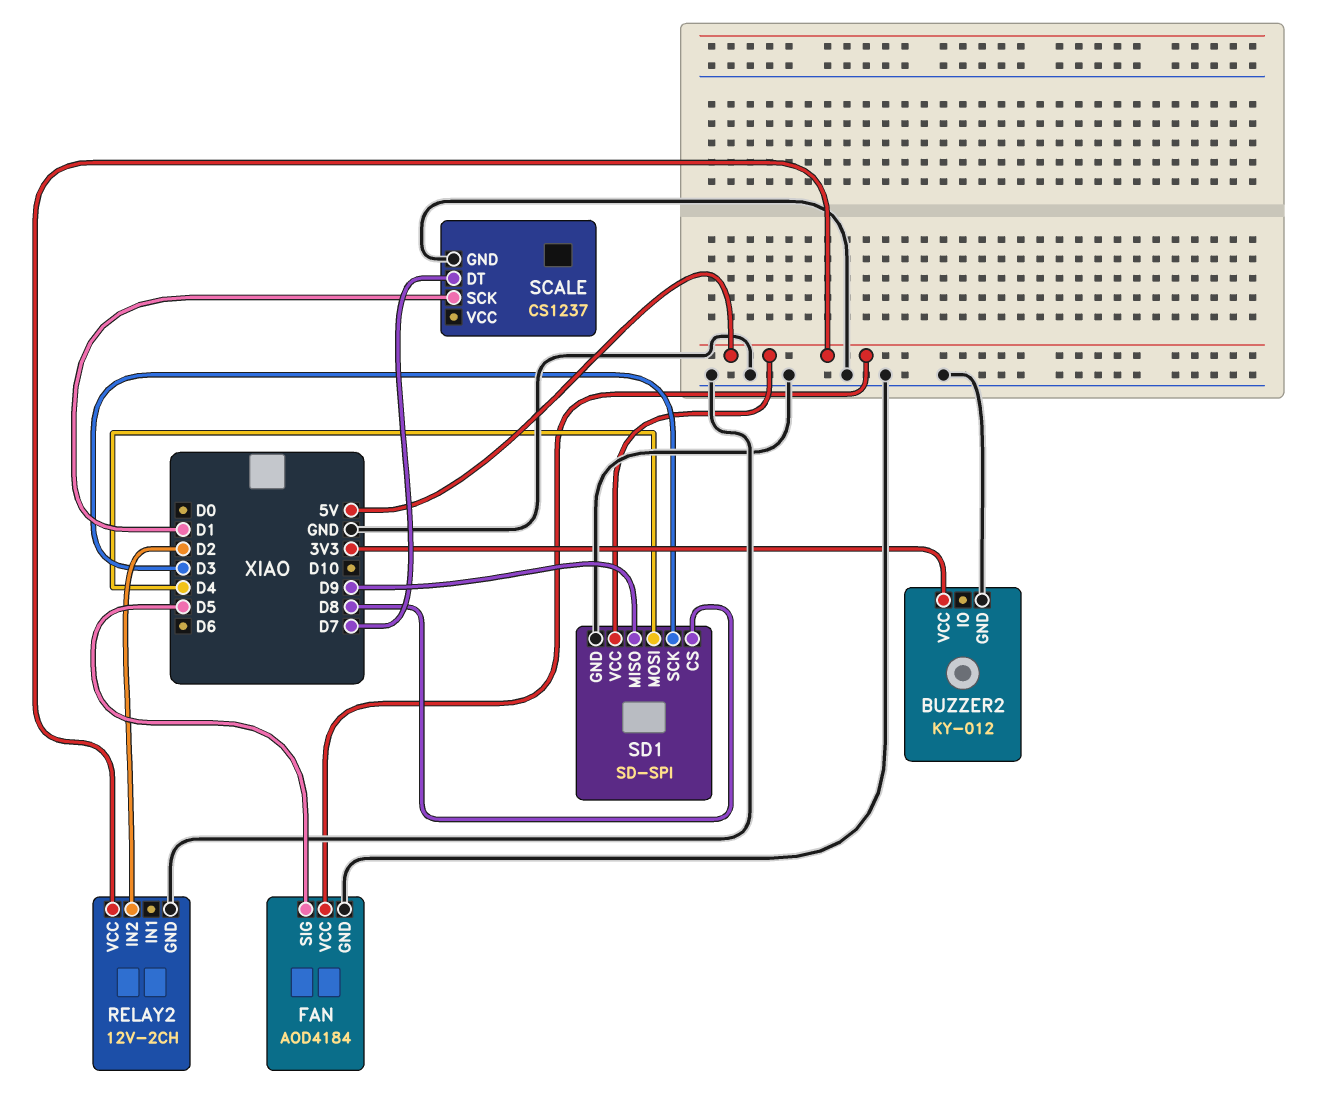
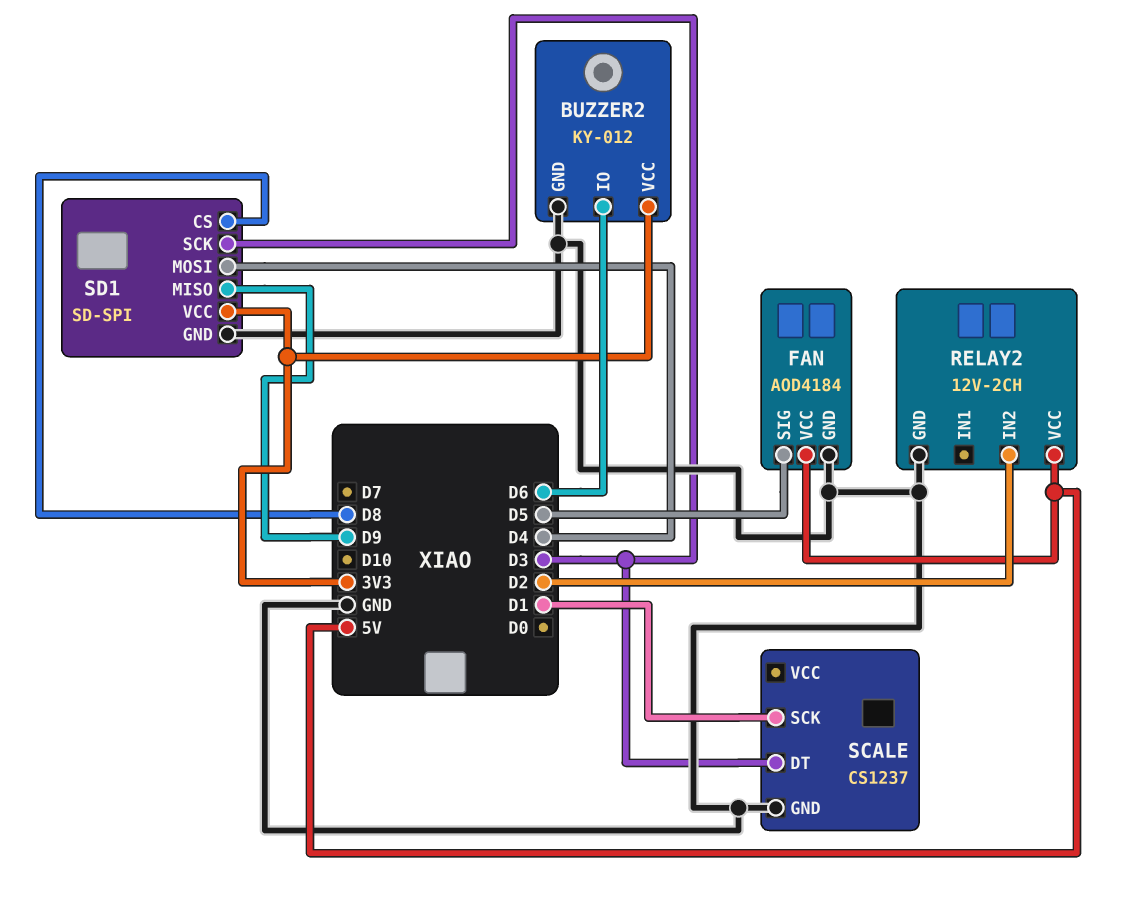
BUZZER2 pin IO: none -> D6
SCALE pin DT: D7 -> D3
SD1 pin VCC: 5V -> 3V3

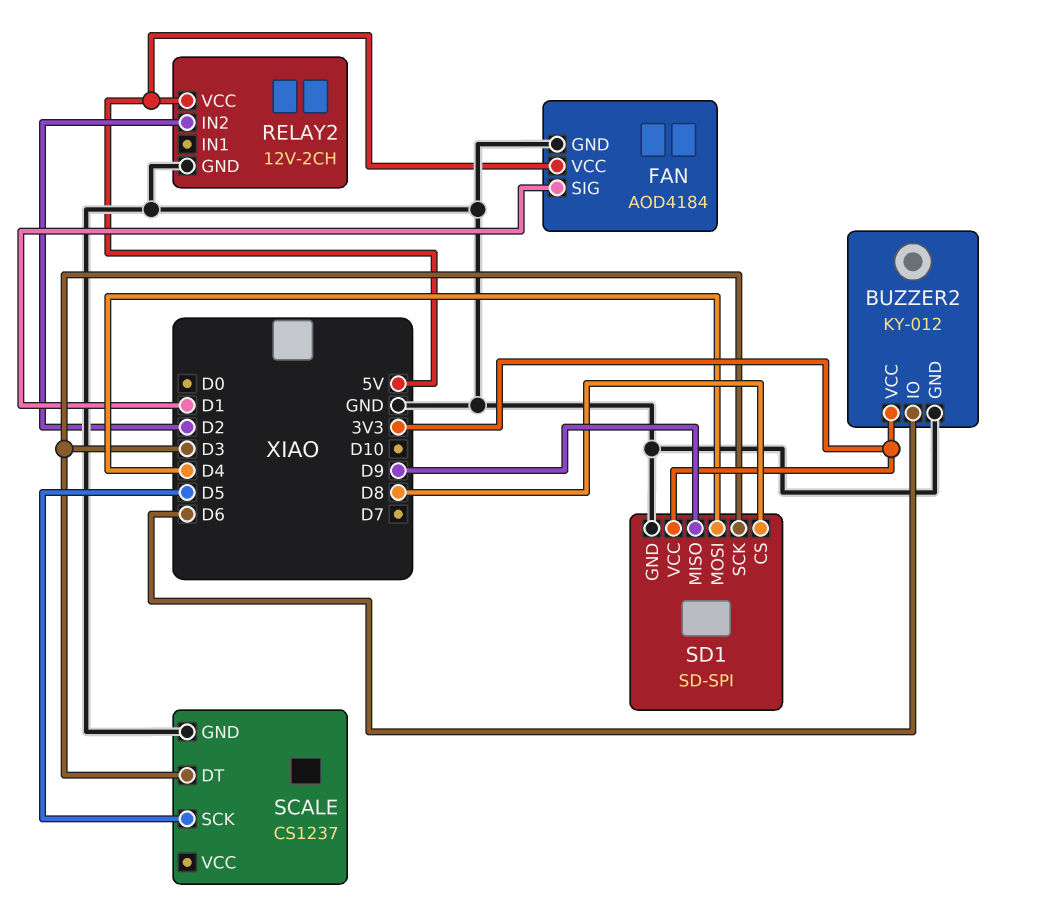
FAN pin SIG: D5 -> D1
SCALE pin SCK: D1 -> D5

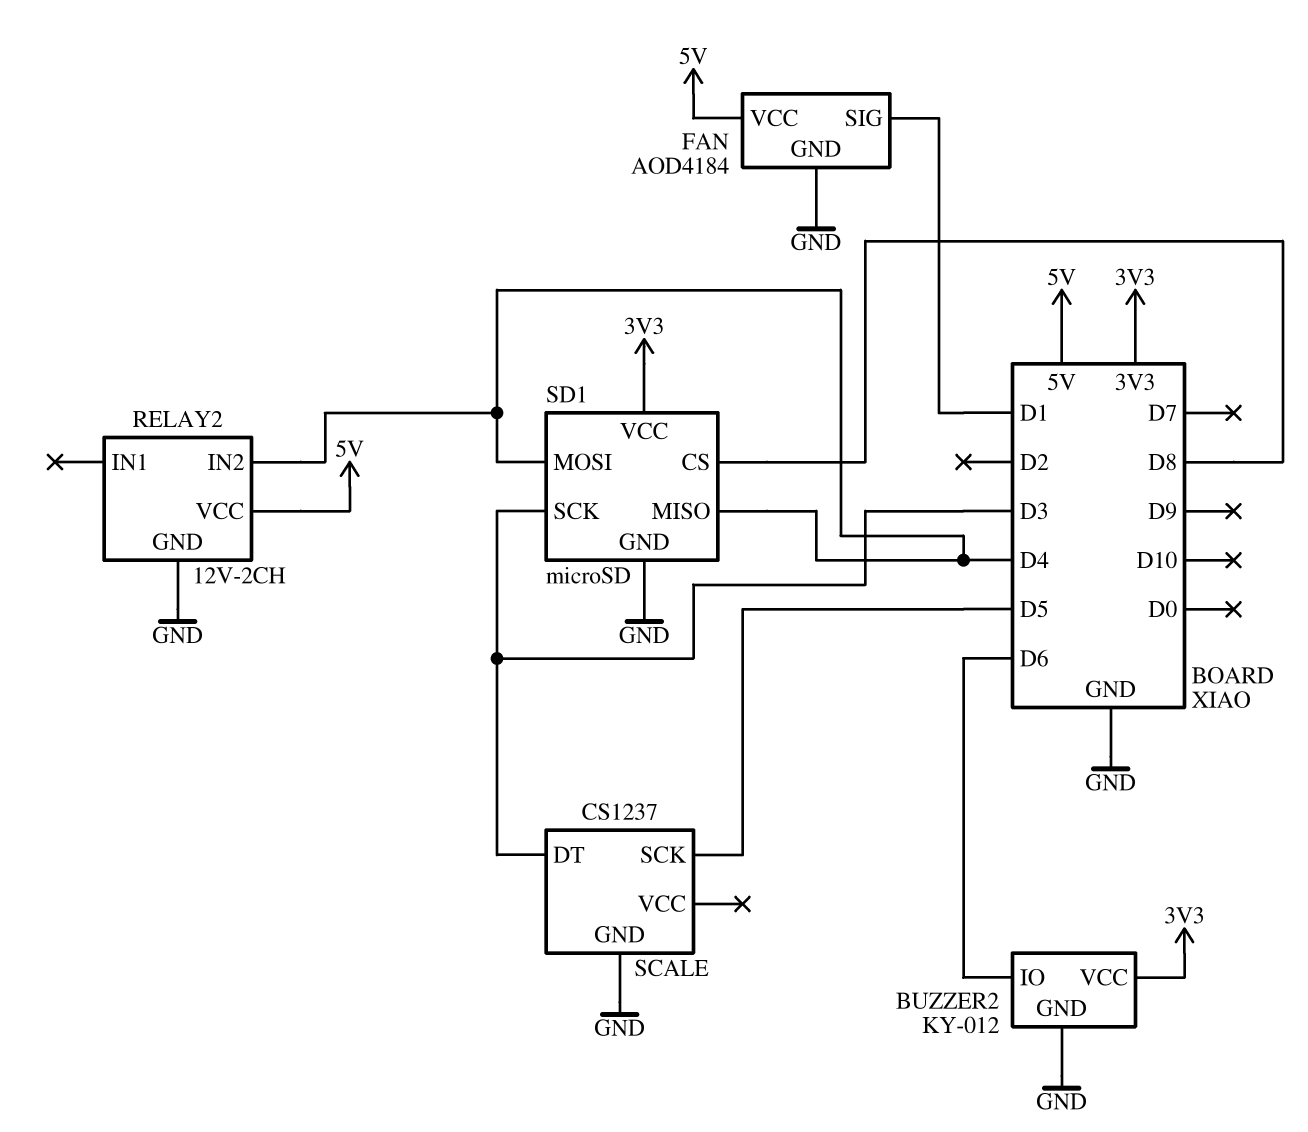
RELAY2 pin IN2: D2 -> D4
SD1: SD-SPI -> microSD
SD1 pin MISO: D9 -> D4

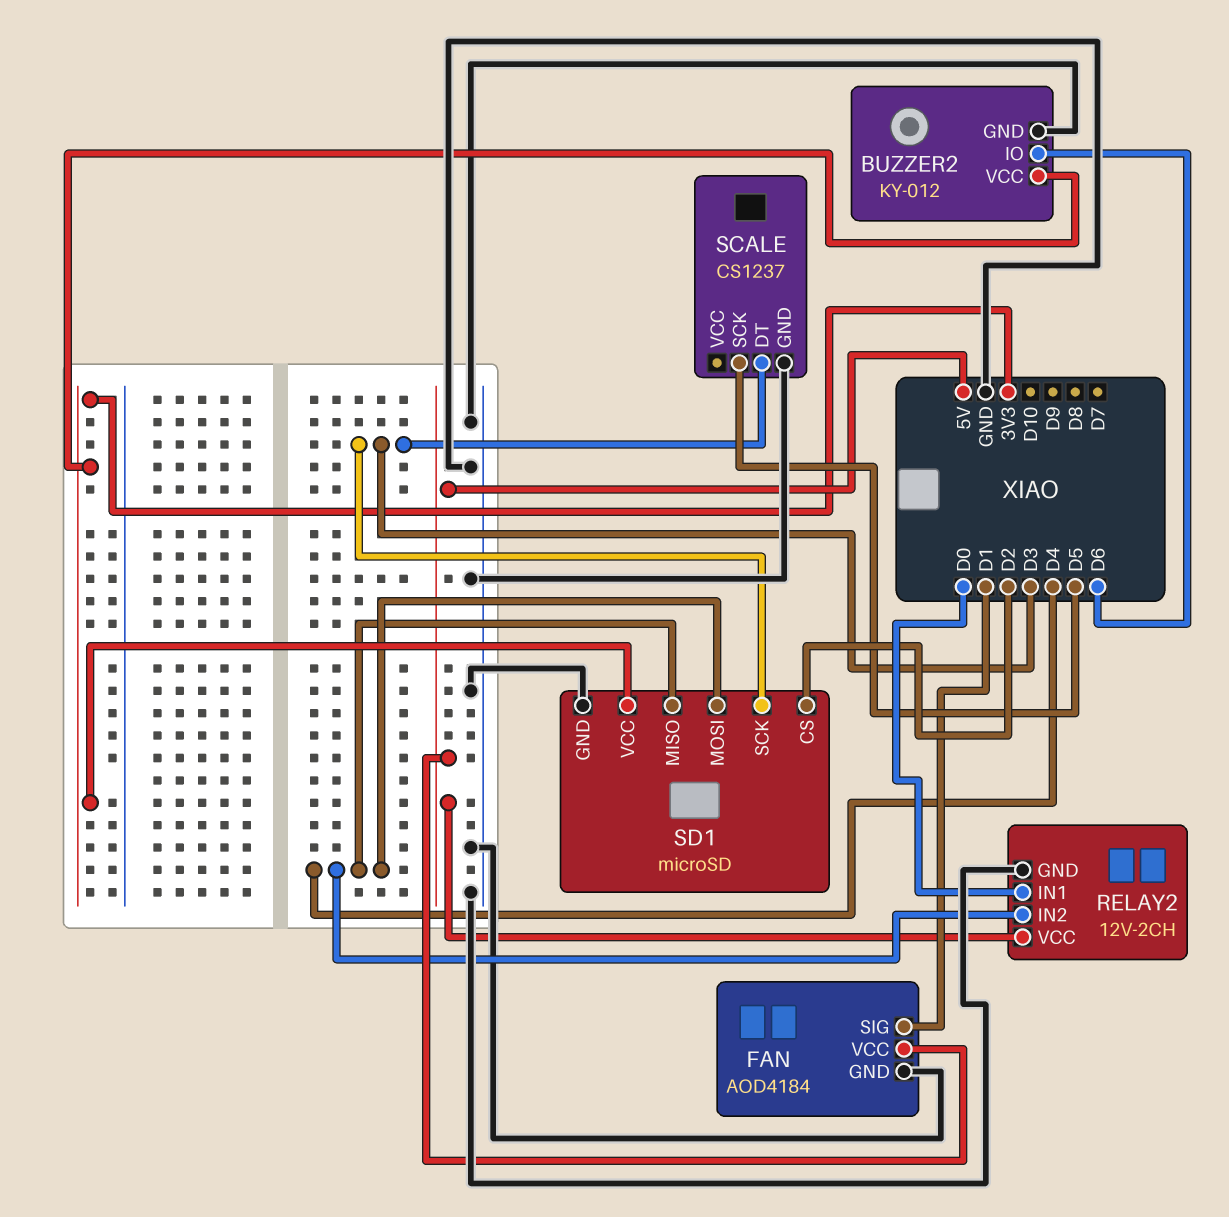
RELAY2 pin IN1: none -> D0
SD1 pin CS: D8 -> D2

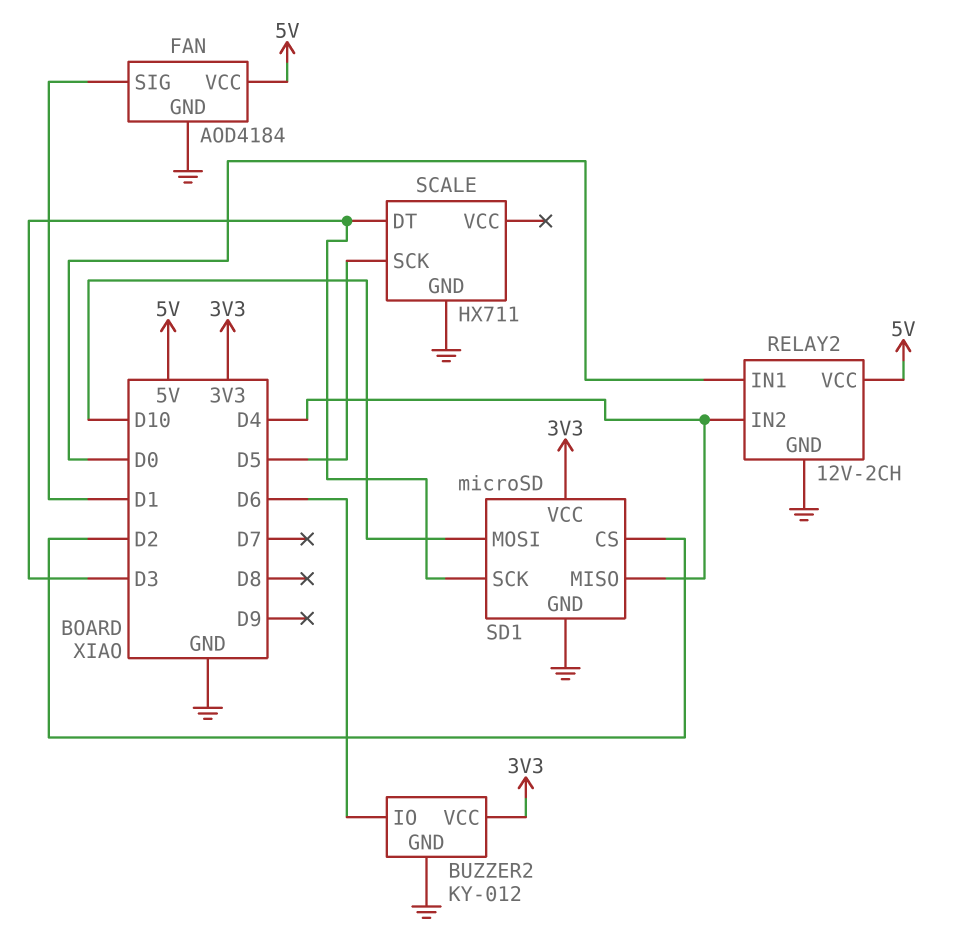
SCALE: CS1237 -> HX711
SD1 pin MOSI: D4 -> D10

